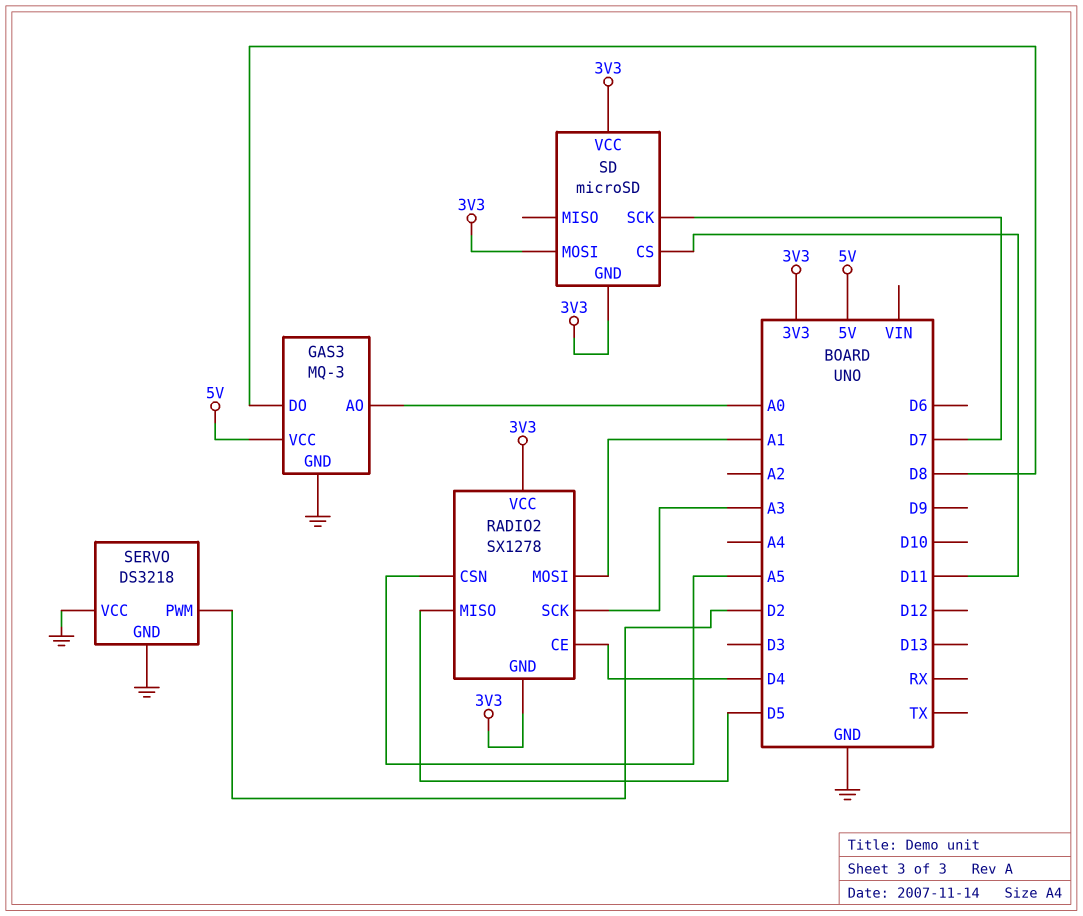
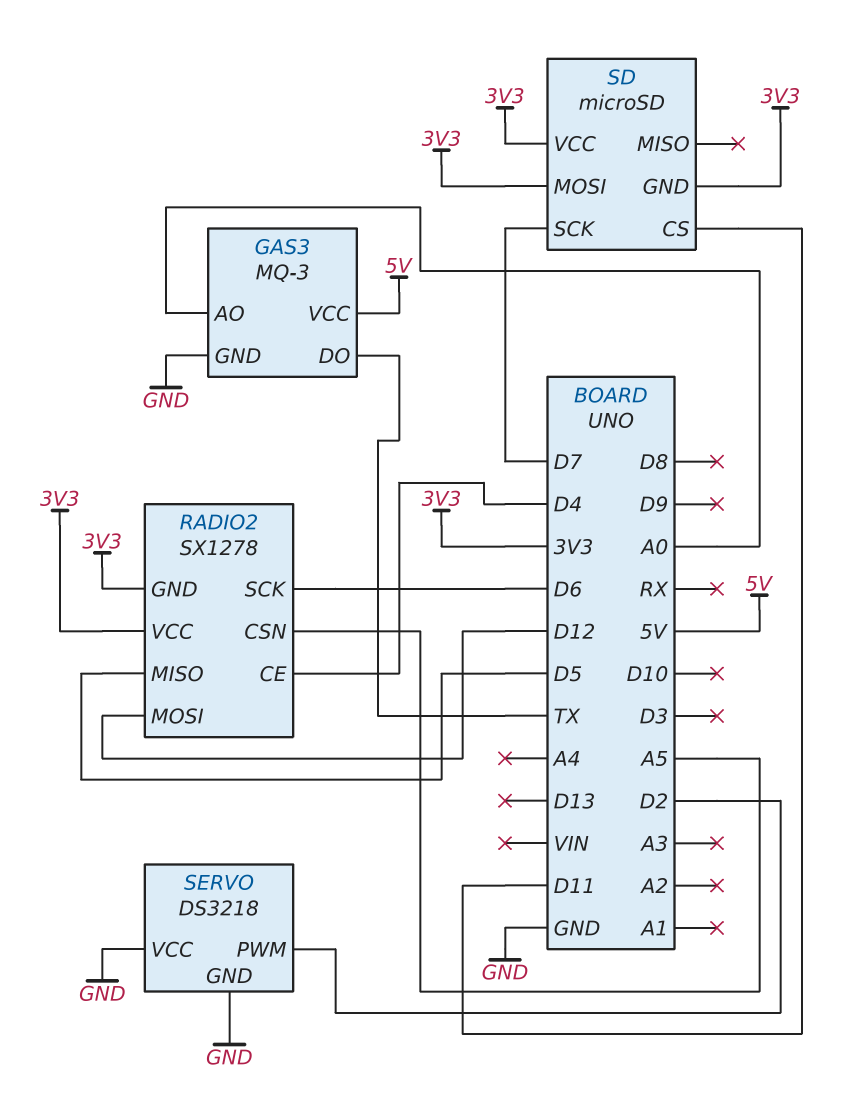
GAS3 pin DO: D8 -> TX
RADIO2 pin MOSI: A1 -> D12
RADIO2 pin SCK: A3 -> D6

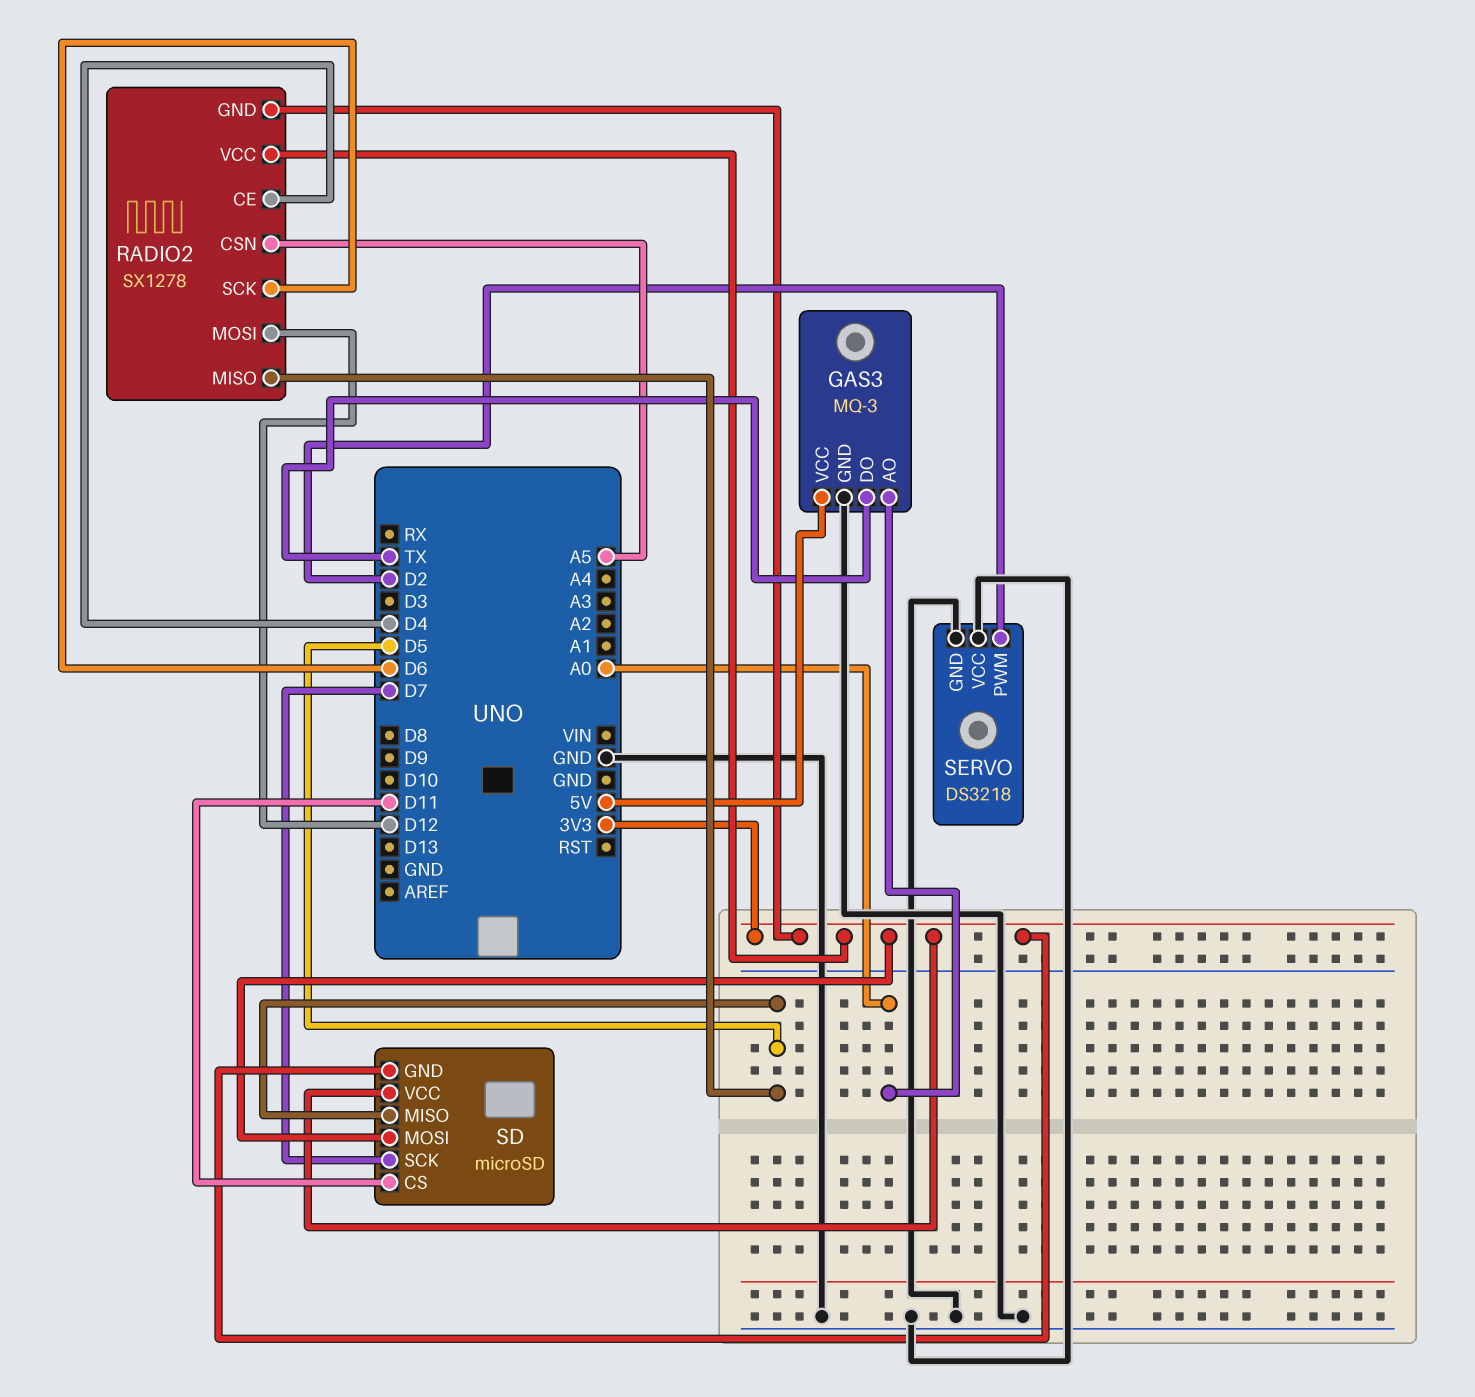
SD pin MISO: none -> D5

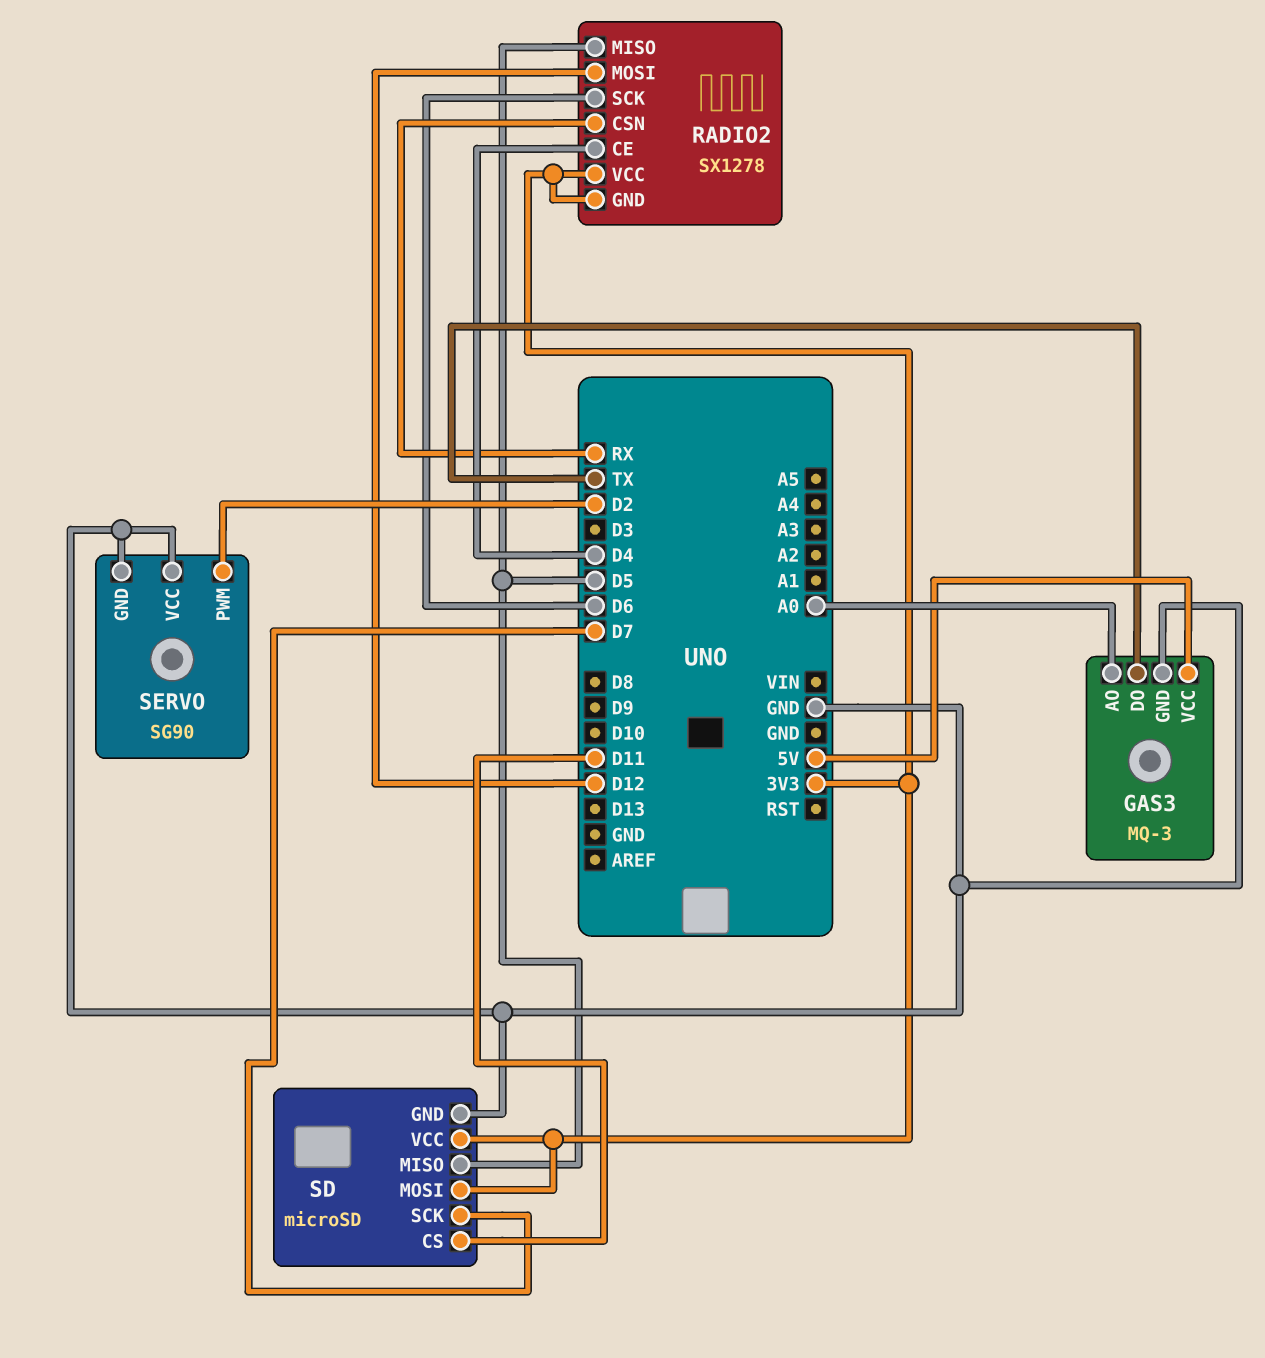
RADIO2 pin CSN: A5 -> RX
SD pin GND: 3V3 -> GND
SERVO: DS3218 -> SG90

